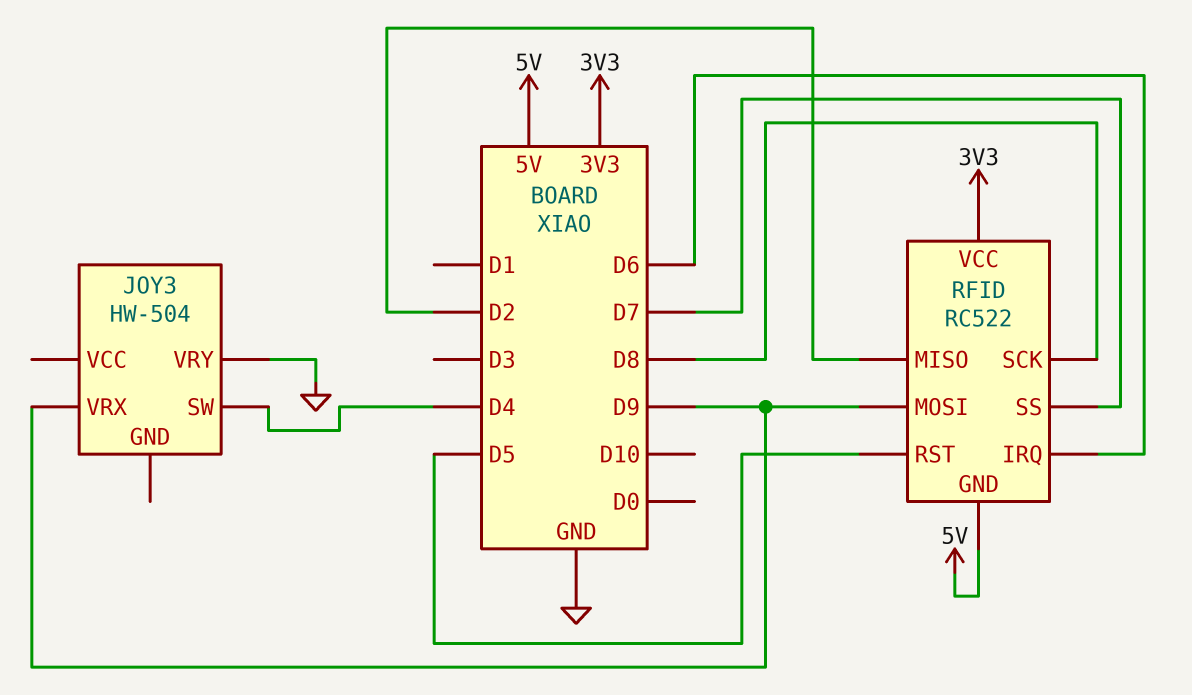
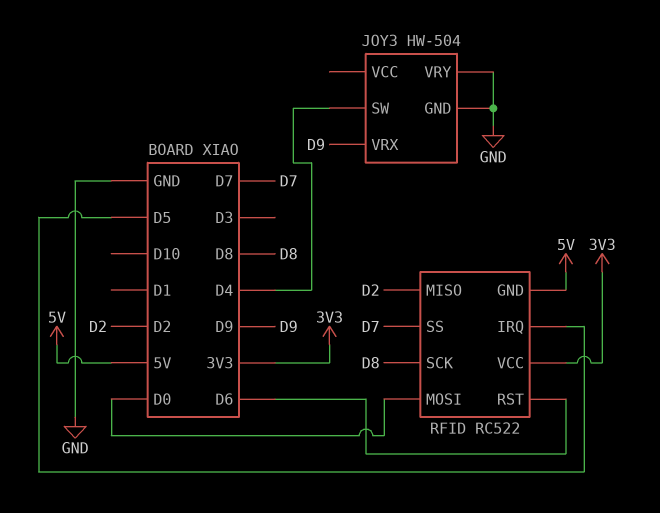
JOY3 pin GND: none -> GND
RFID pin IRQ: D6 -> D5
RFID pin MOSI: D9 -> D0
RFID pin RST: D5 -> D6

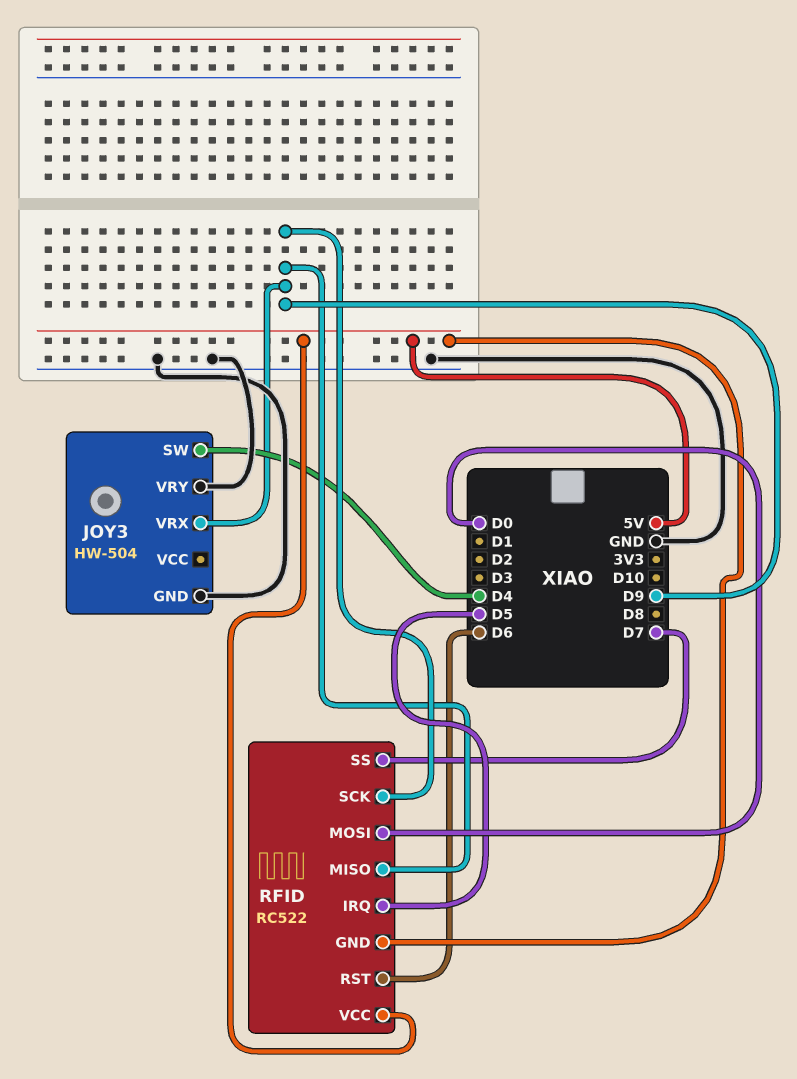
RFID pin MISO: D2 -> D9
RFID pin SCK: D8 -> D9
RFID pin VCC: 3V3 -> 5V

